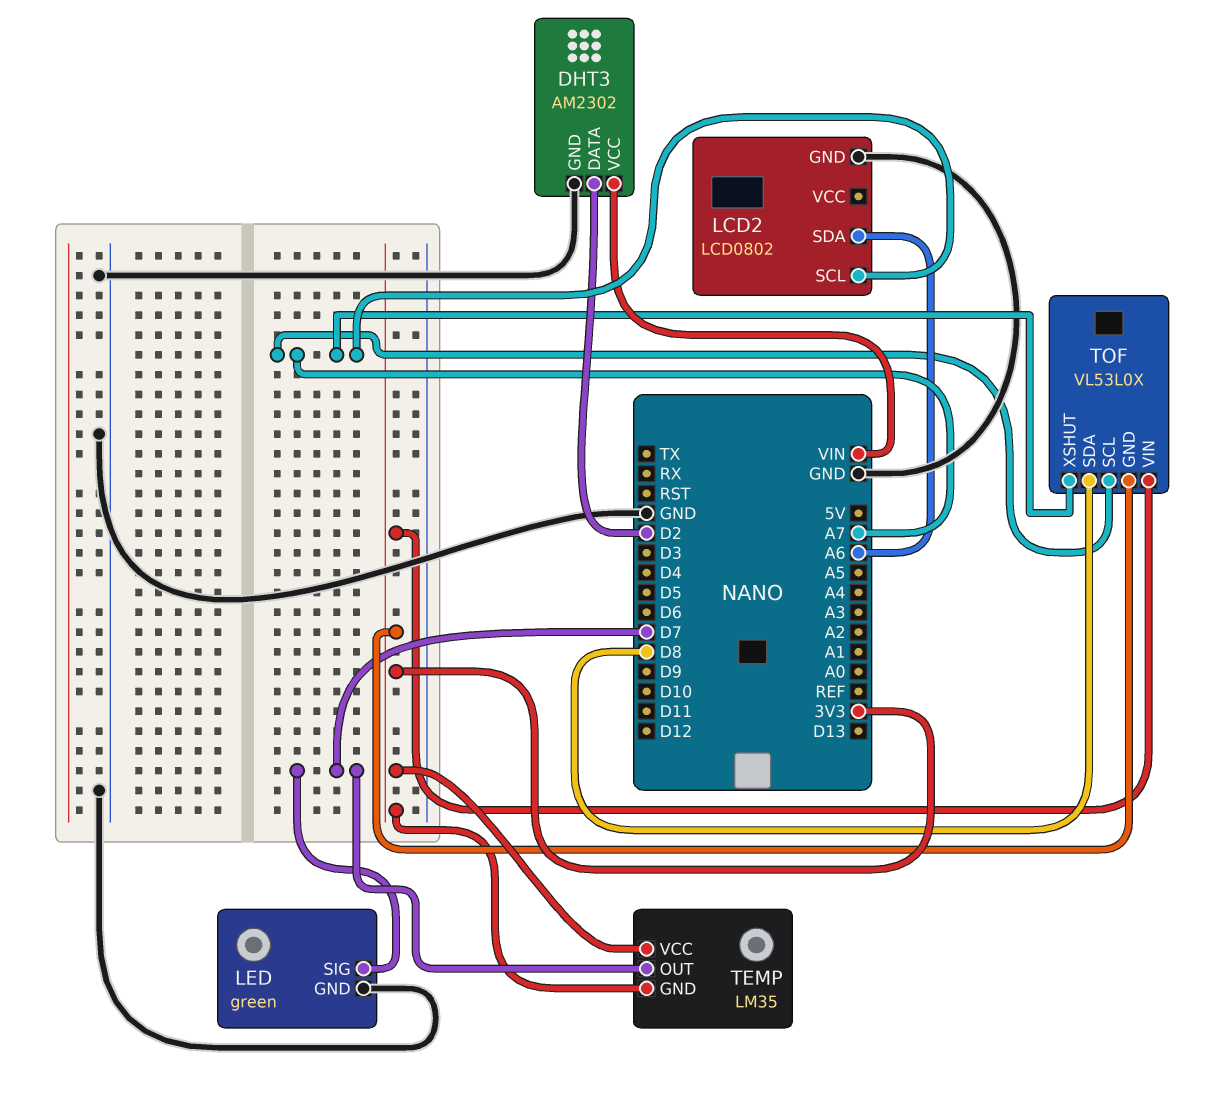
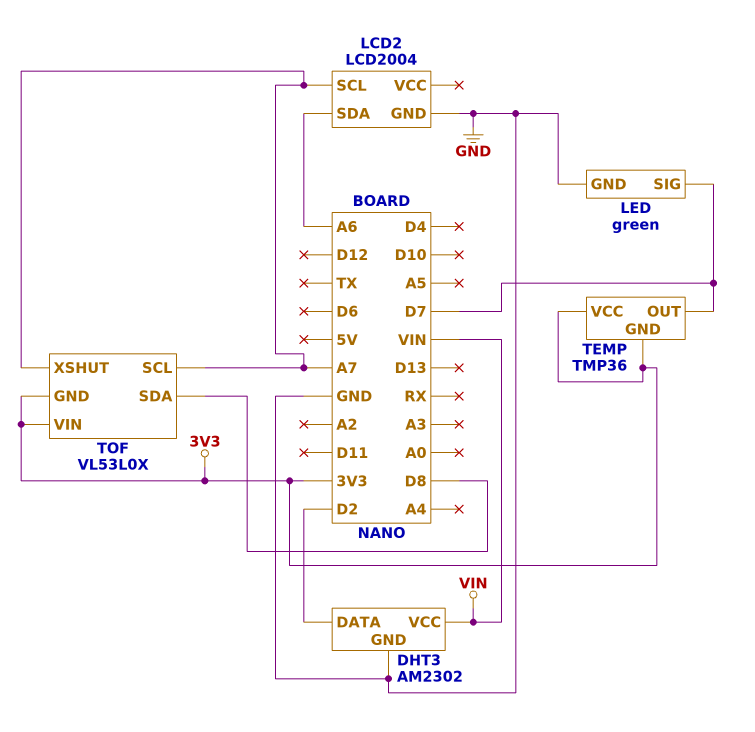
LCD2: LCD0802 -> LCD2004
TEMP: LM35 -> TMP36

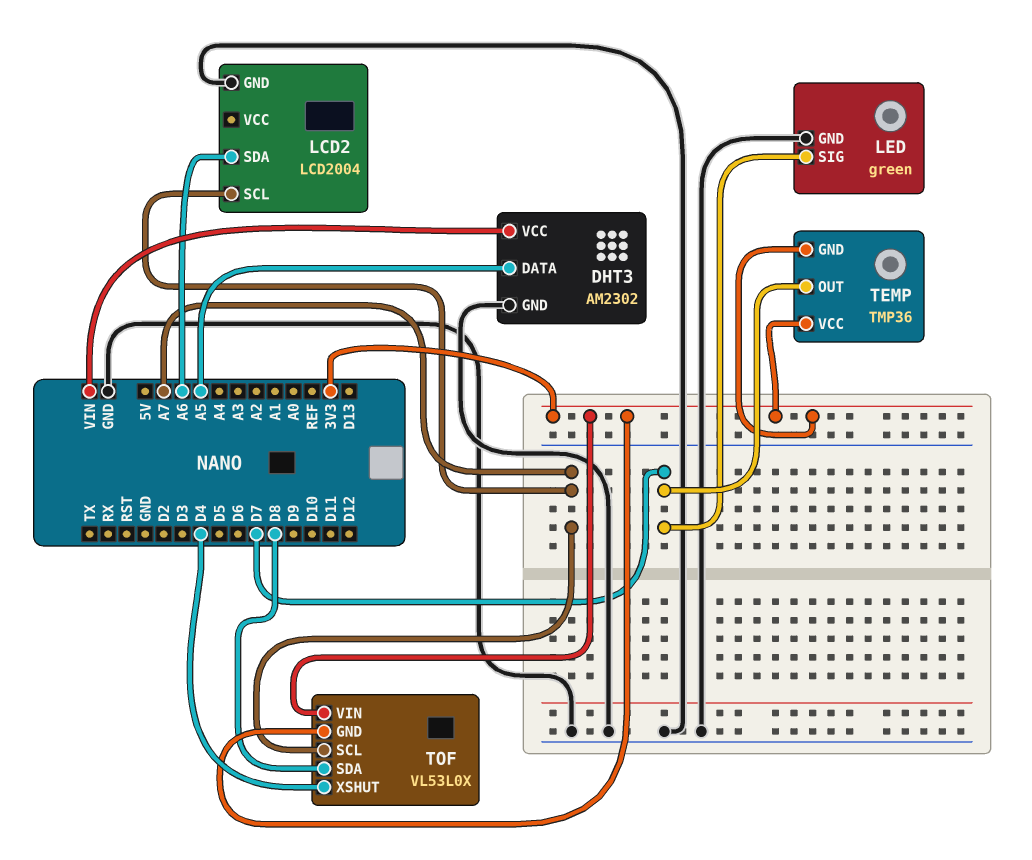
DHT3 pin DATA: D2 -> A5
TOF pin XSHUT: A7 -> D4

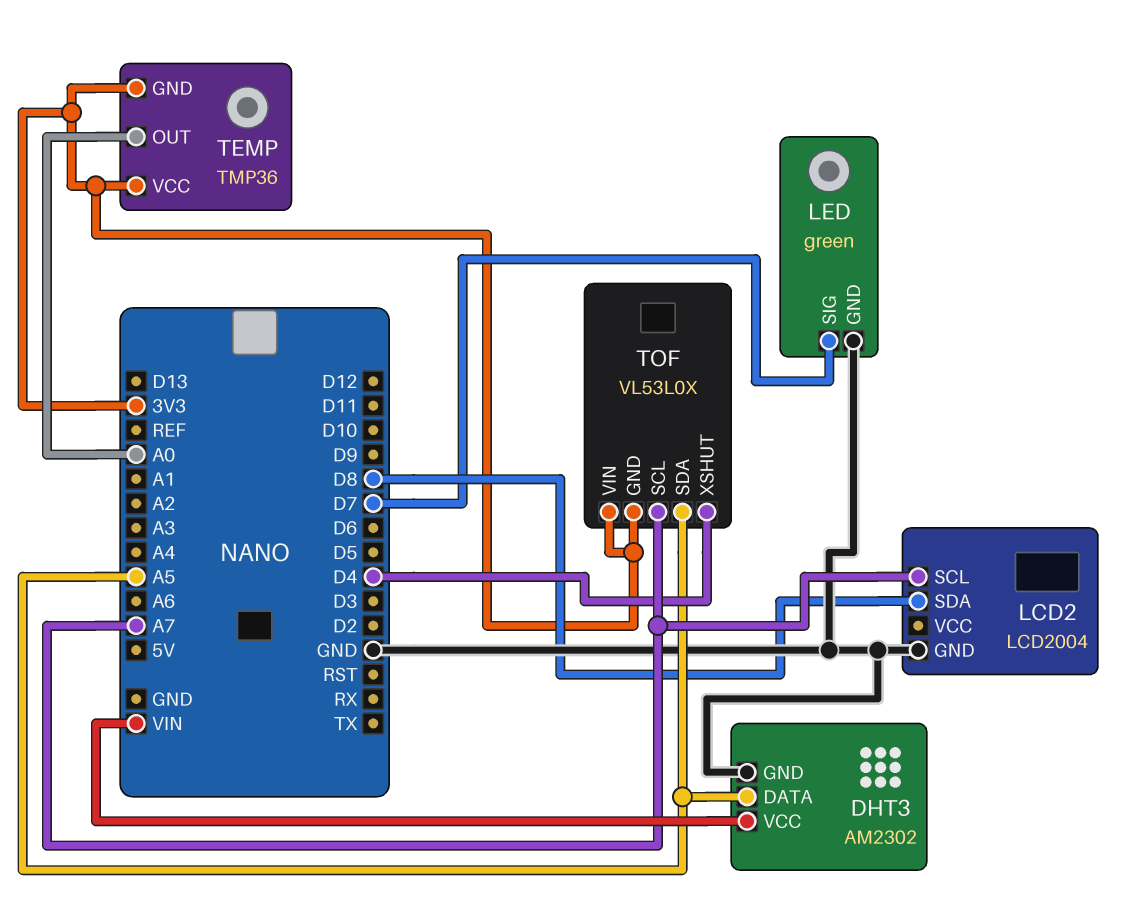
LCD2 pin SDA: A6 -> D8
TEMP pin OUT: D7 -> A0
TOF pin SDA: D8 -> A5

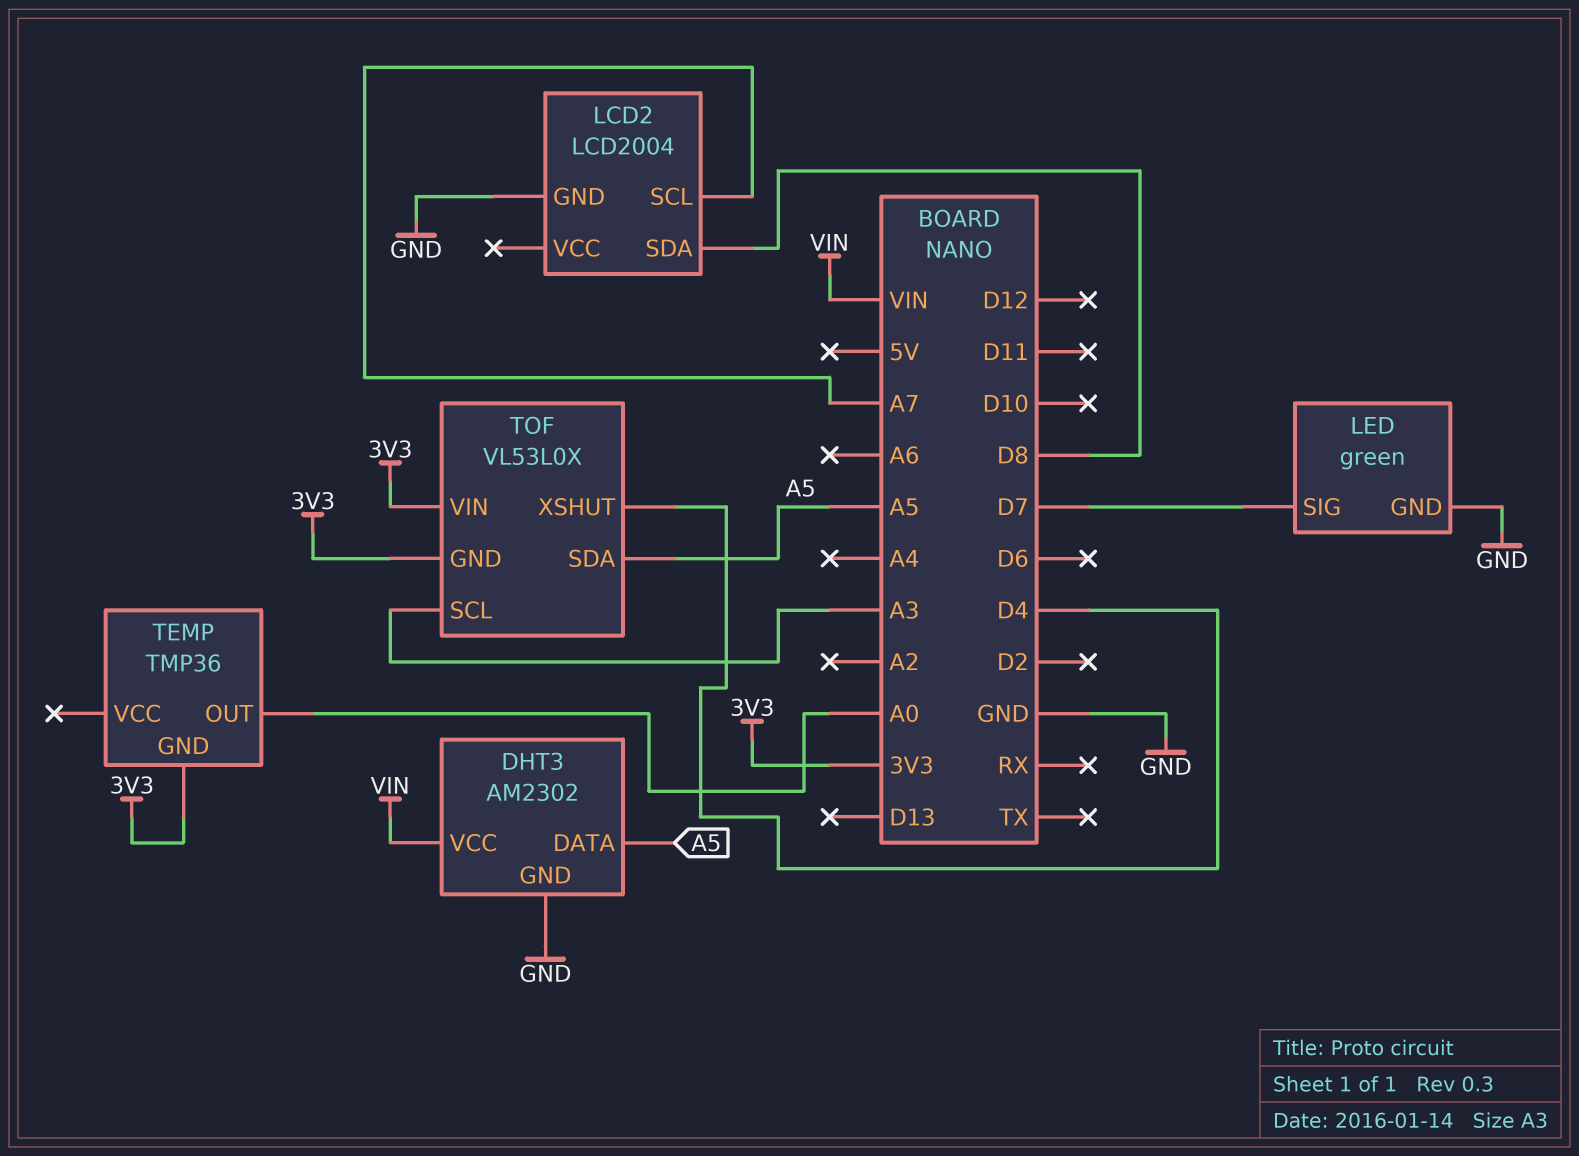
TEMP pin VCC: 3V3 -> none
TOF pin SCL: A7 -> A3

